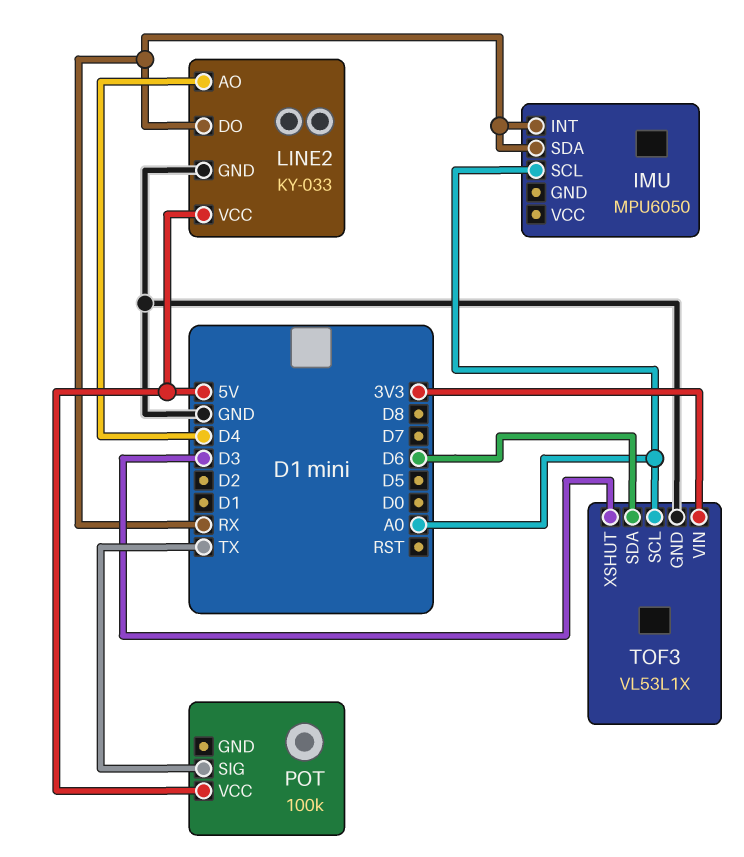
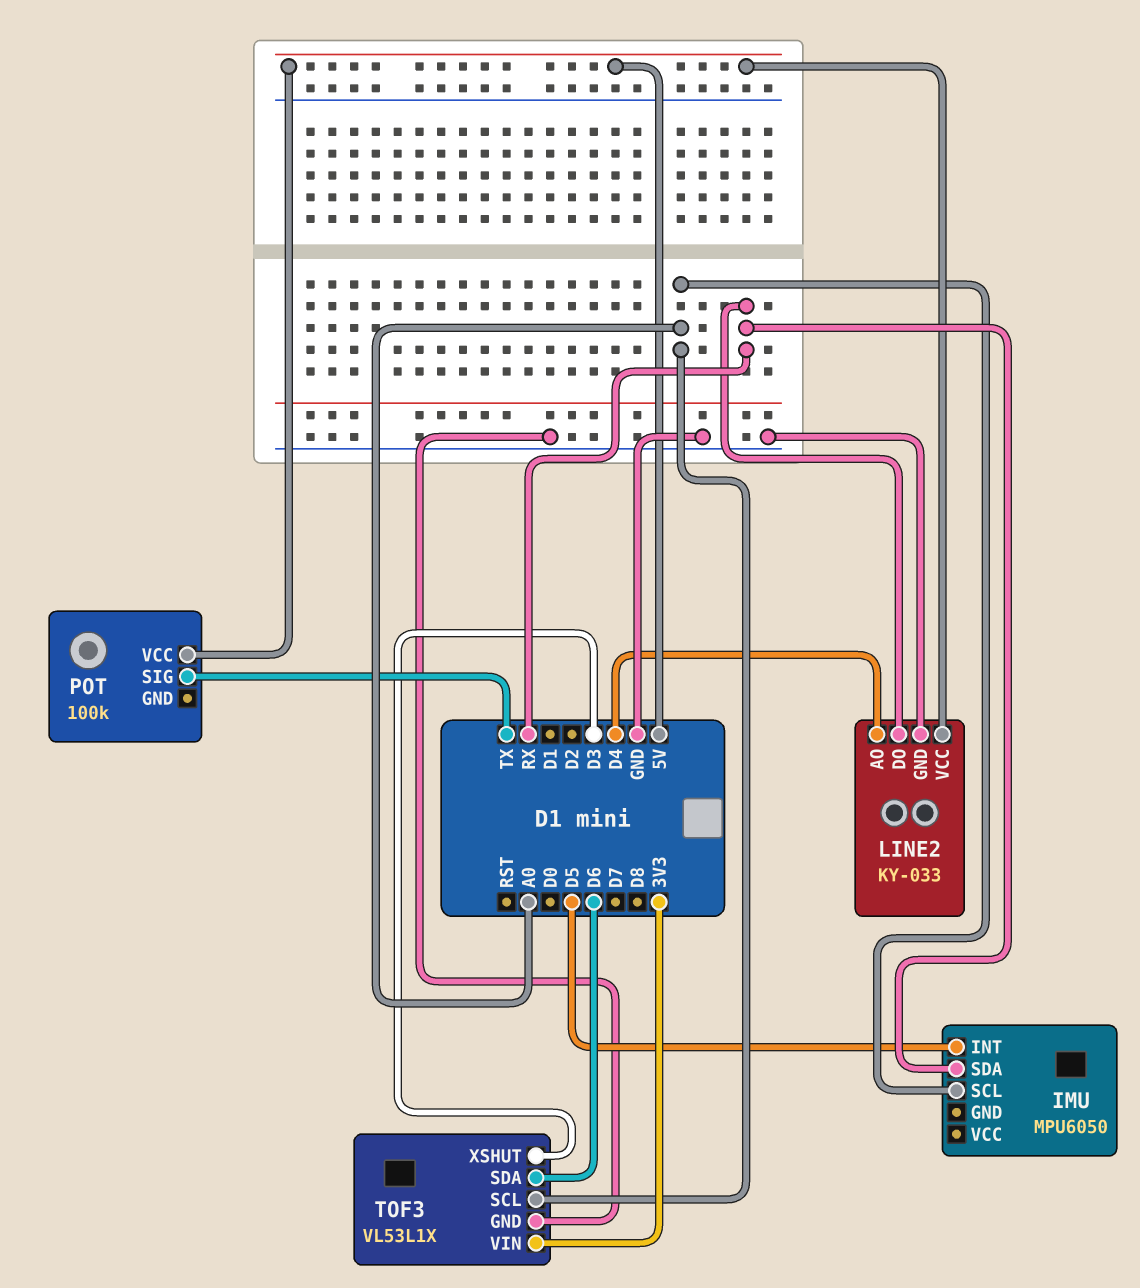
IMU pin INT: RX -> D5

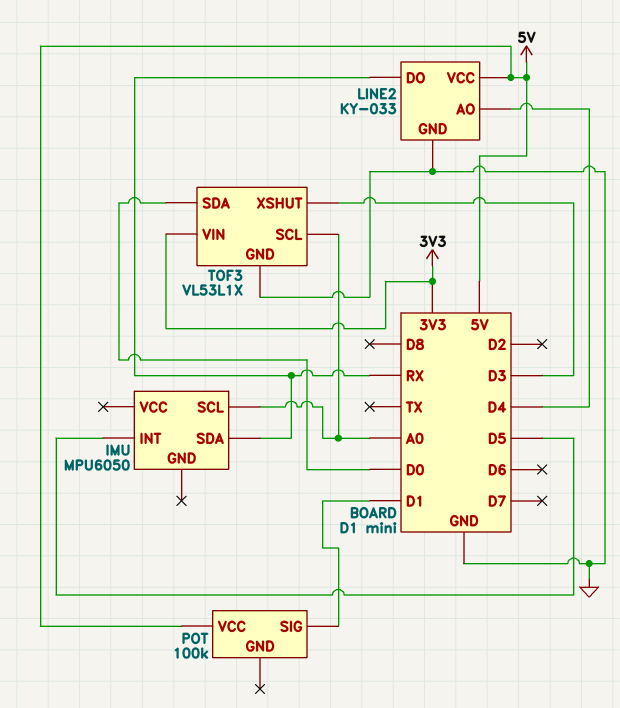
POT pin SIG: TX -> D1
TOF3 pin SDA: D6 -> D0

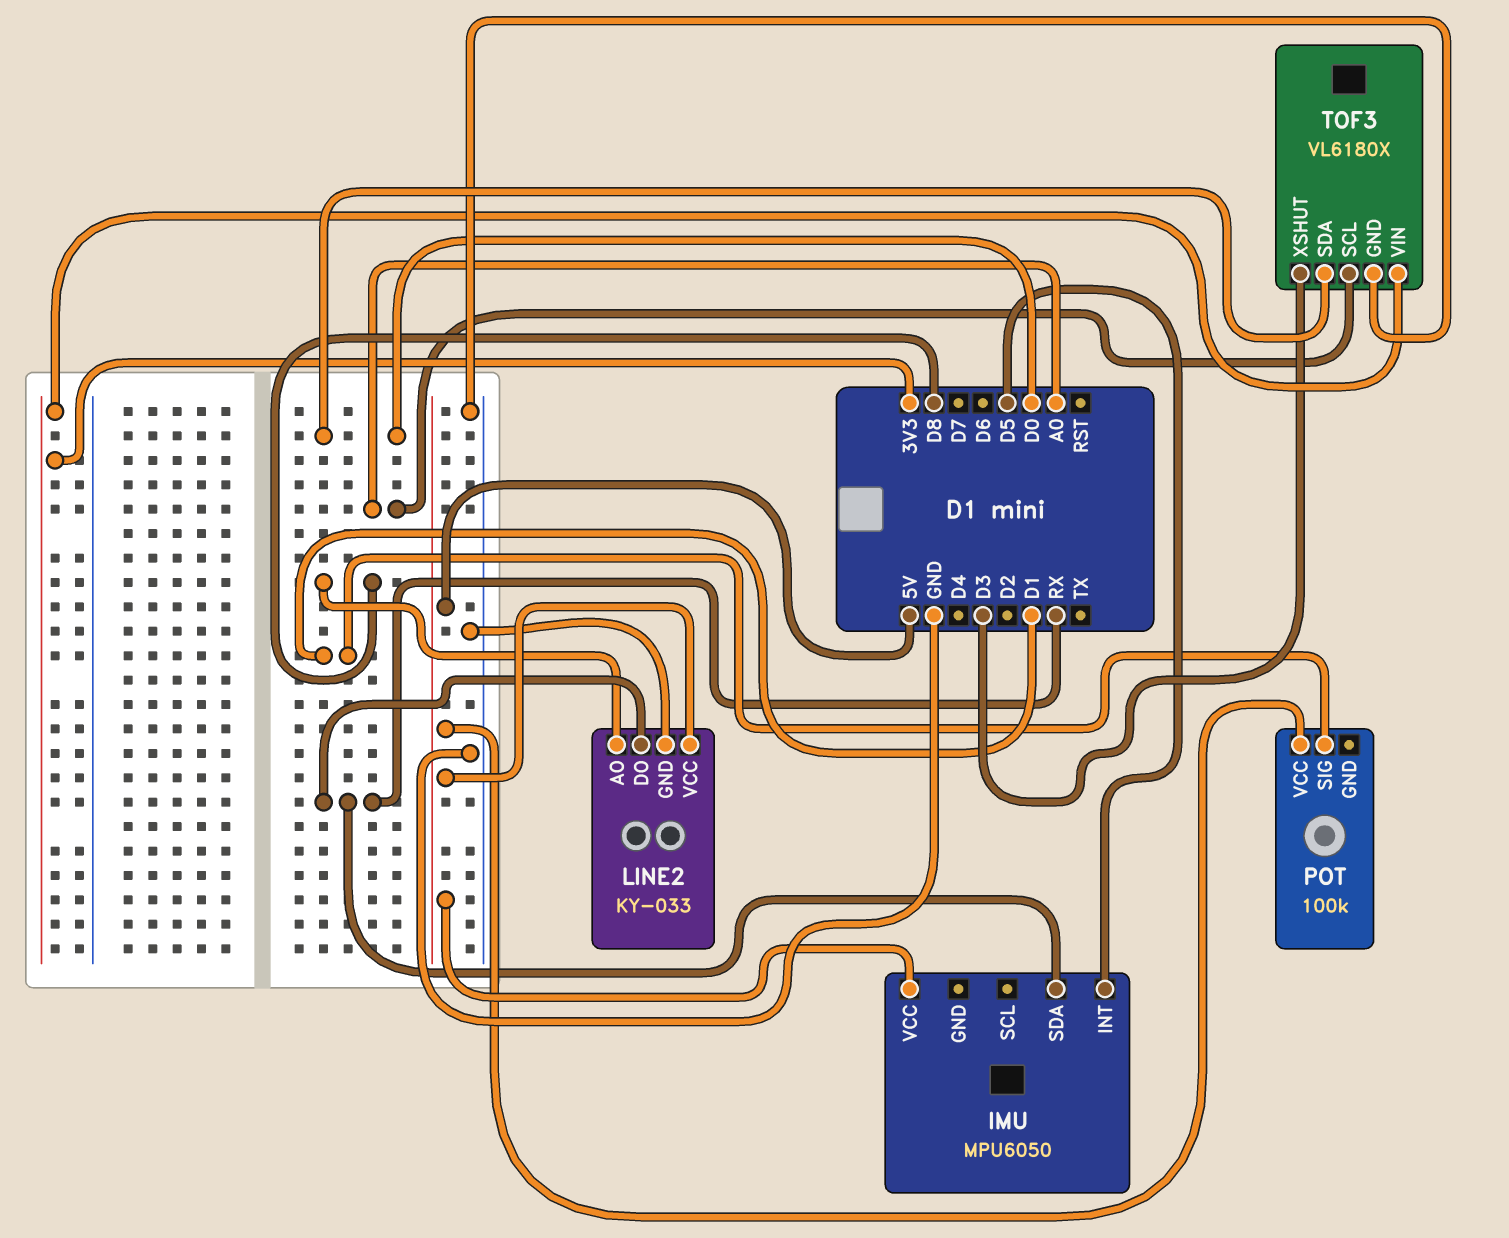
IMU pin SCL: A0 -> none
IMU pin VCC: none -> 5V
LINE2 pin AO: D4 -> D8
TOF3: VL53L1X -> VL6180X

